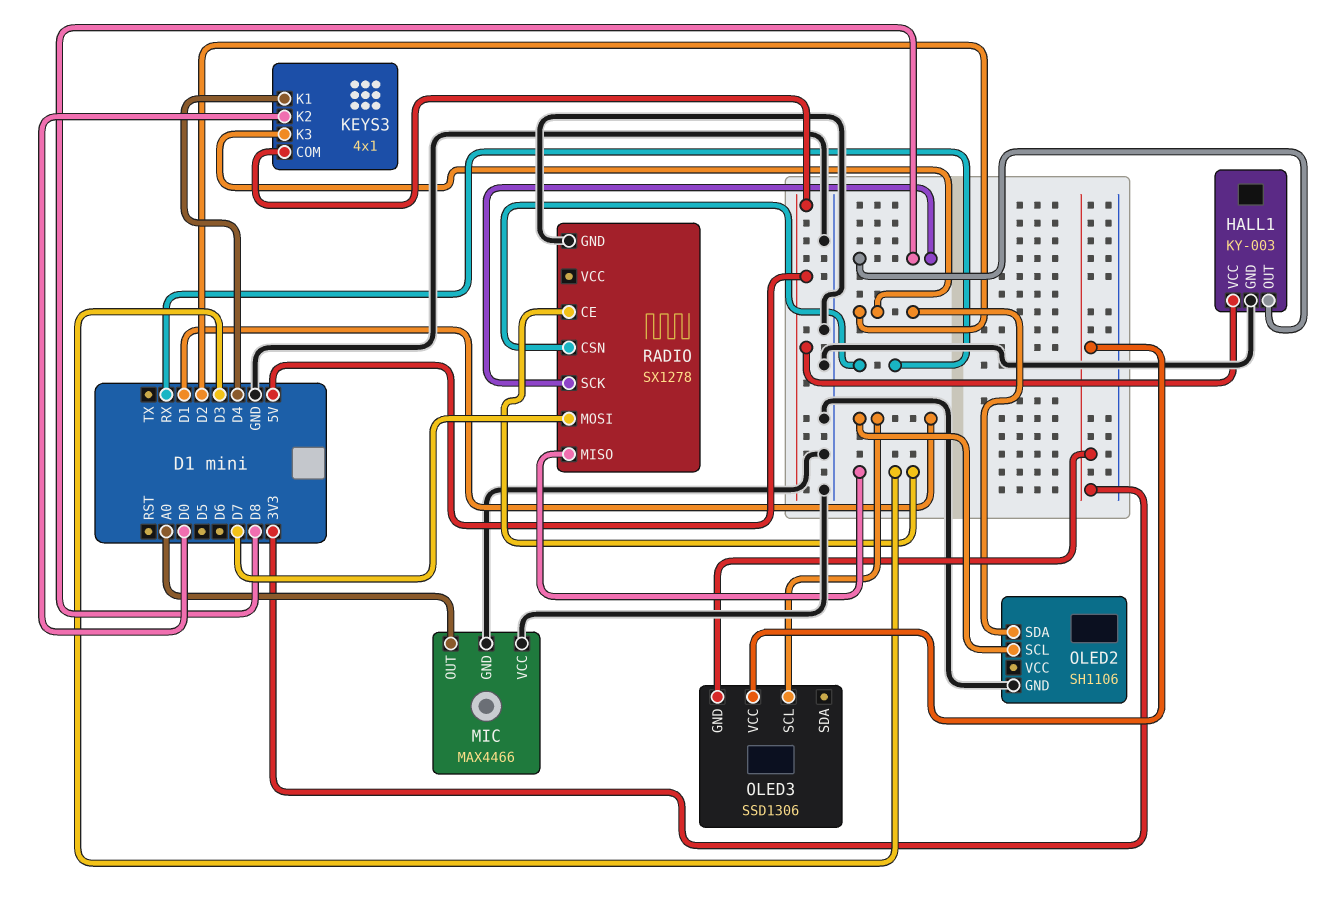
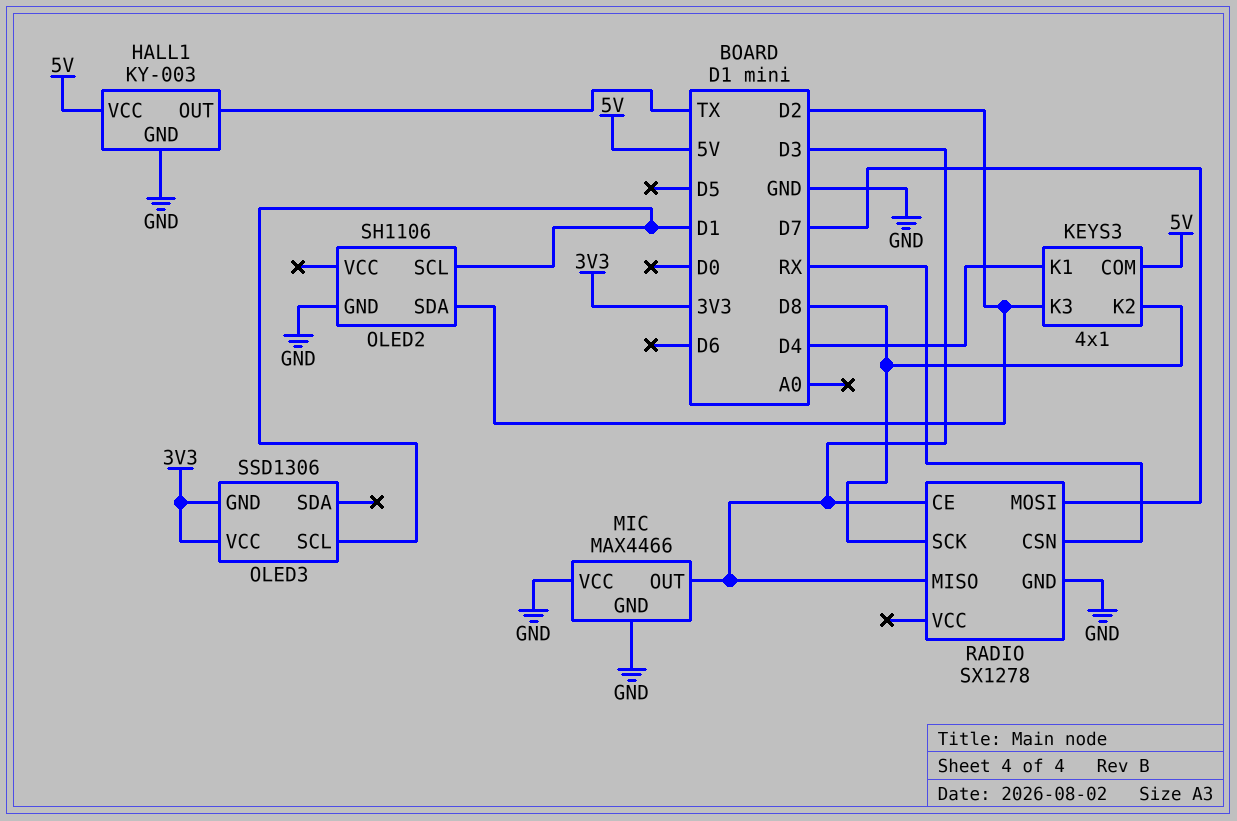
HALL1 pin OUT: D8 -> TX
KEYS3 pin K2: D0 -> D8
MIC pin OUT: A0 -> D3

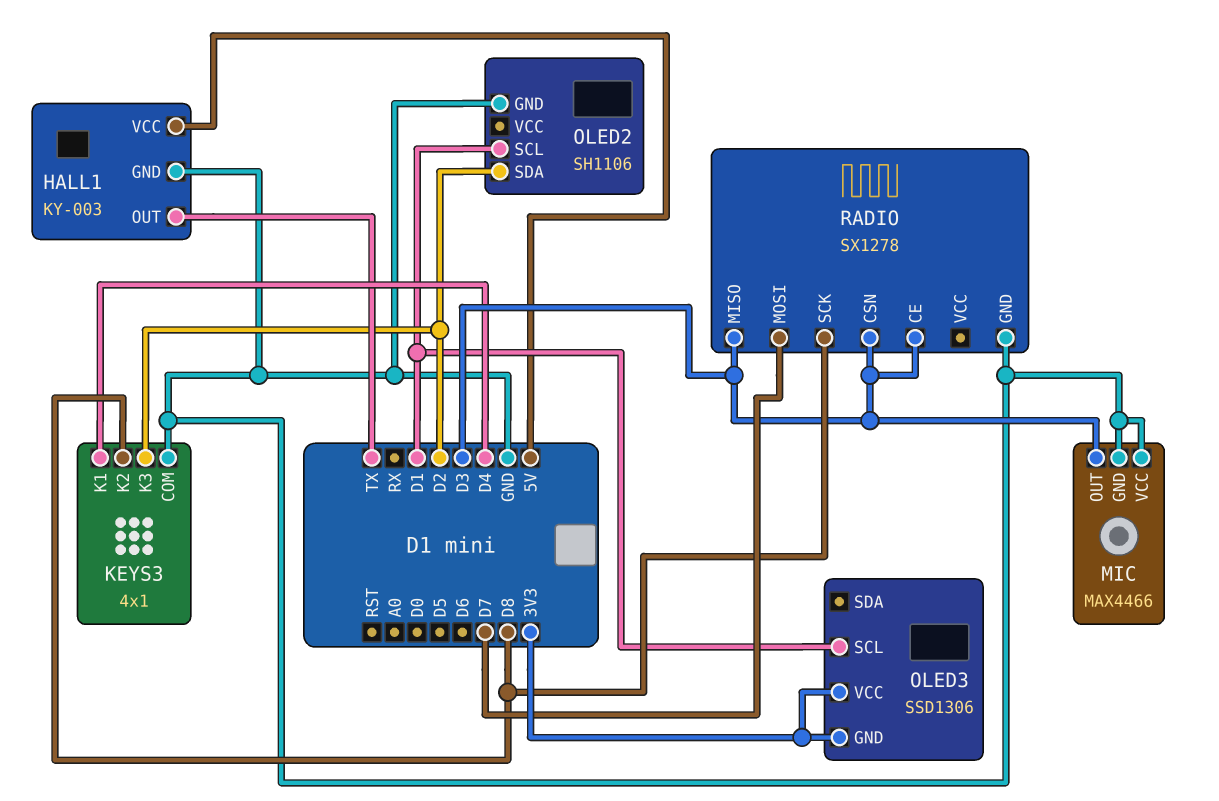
KEYS3 pin COM: 5V -> GND
RADIO pin CSN: RX -> D3

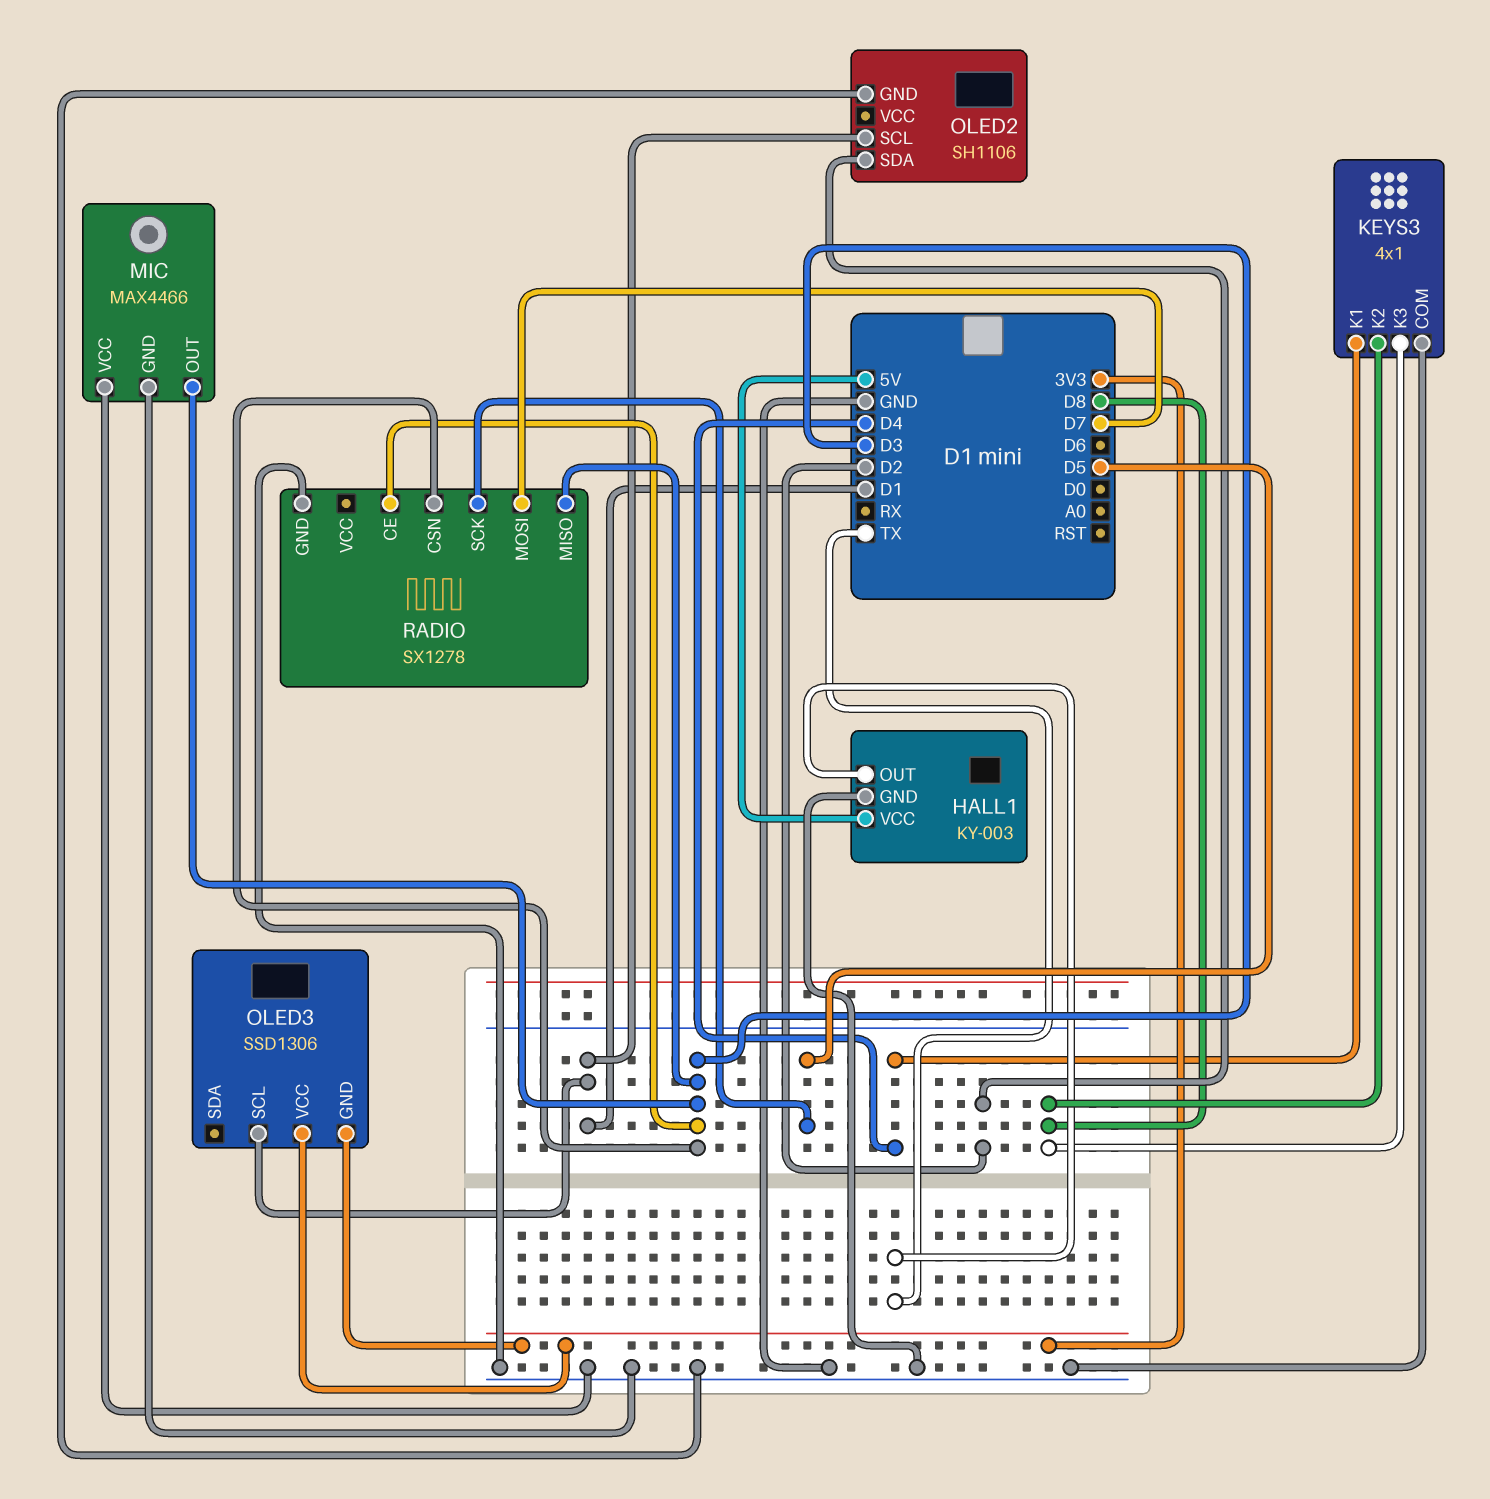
KEYS3 pin K3: D2 -> D8
RADIO pin SCK: D8 -> D5

